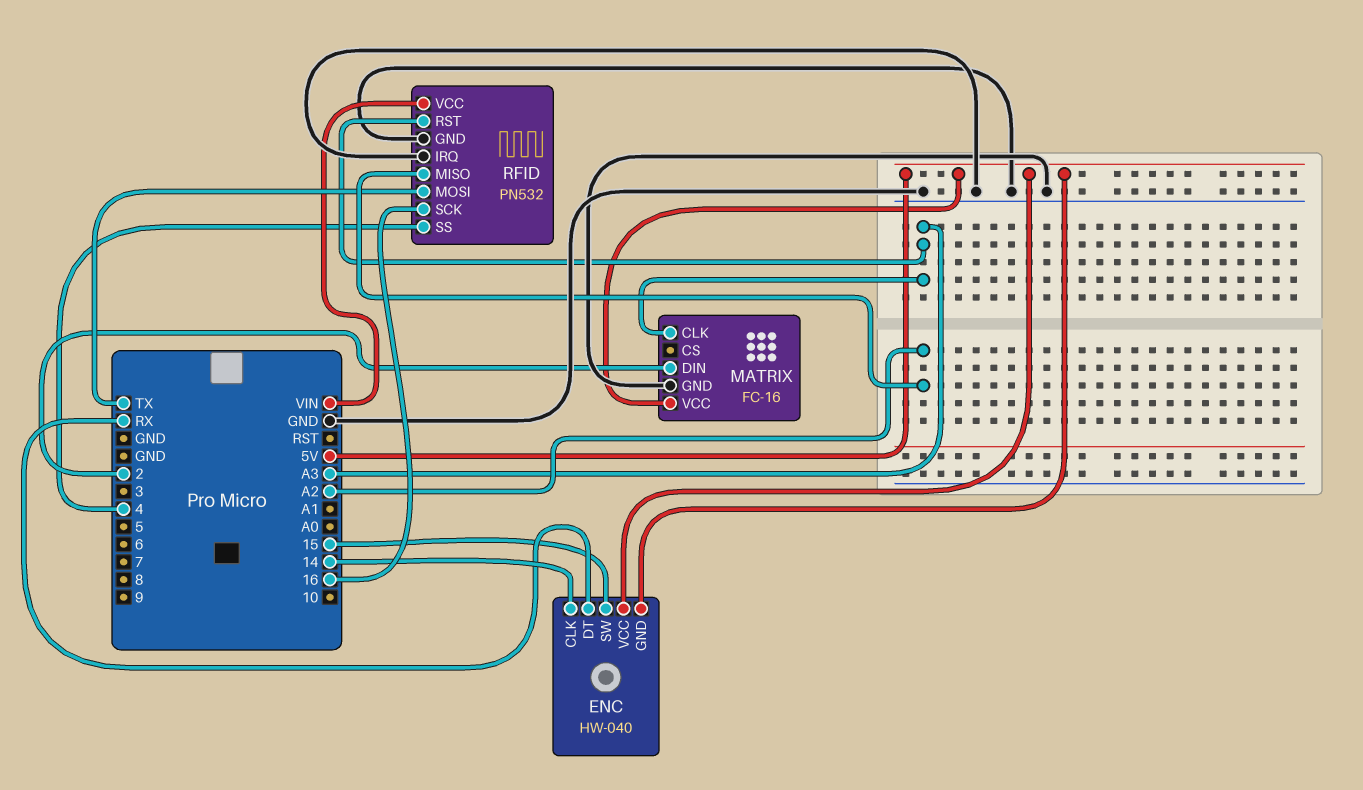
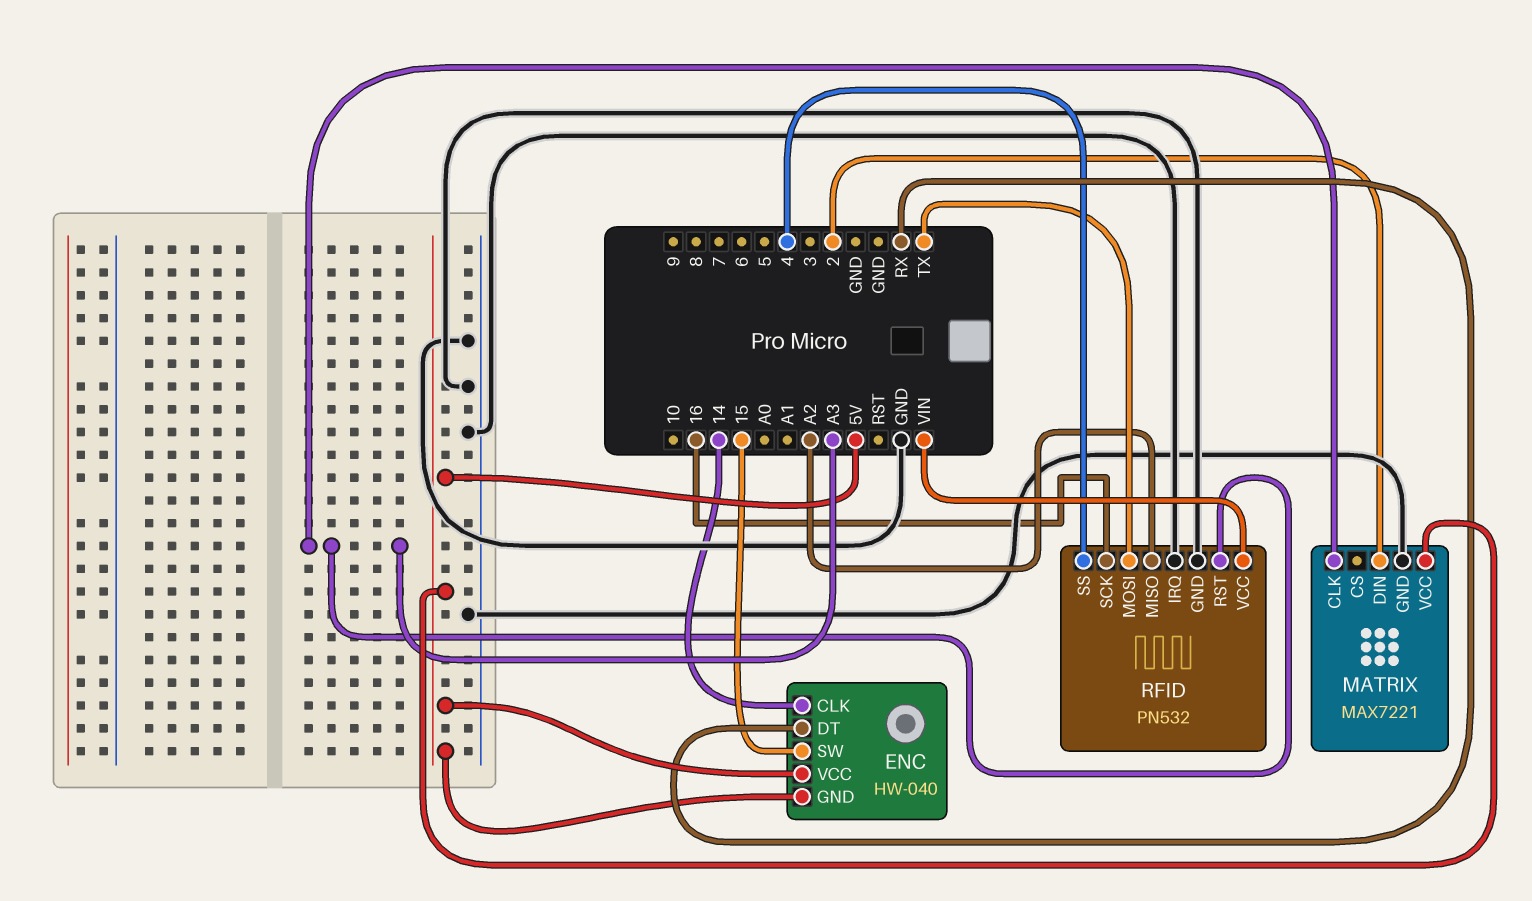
MATRIX: FC-16 -> MAX7221

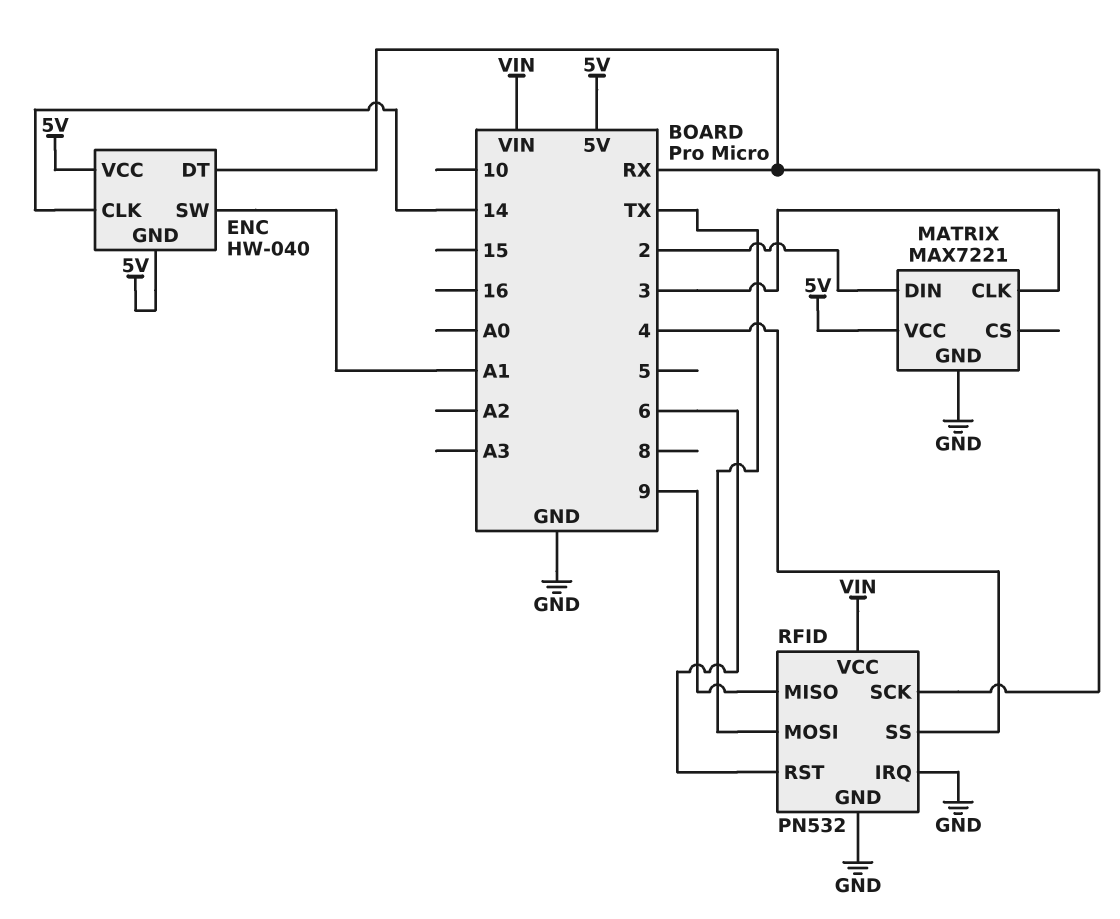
ENC pin SW: 15 -> A1
MATRIX pin CLK: A3 -> 3
RFID pin MISO: A2 -> 9
RFID pin RST: A3 -> 6
RFID pin SCK: 16 -> RX

